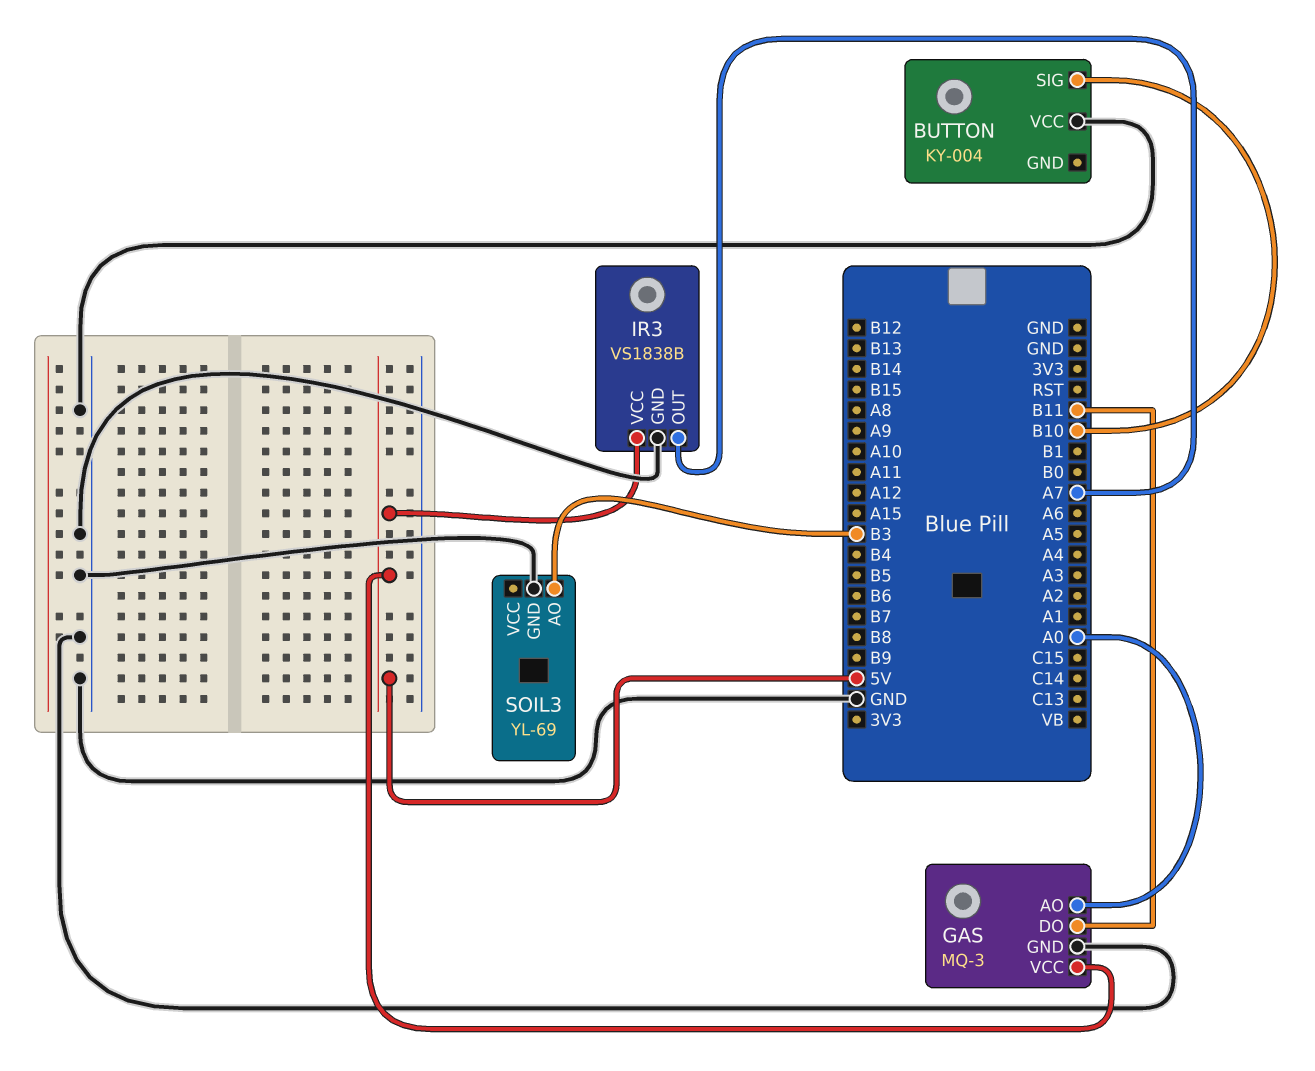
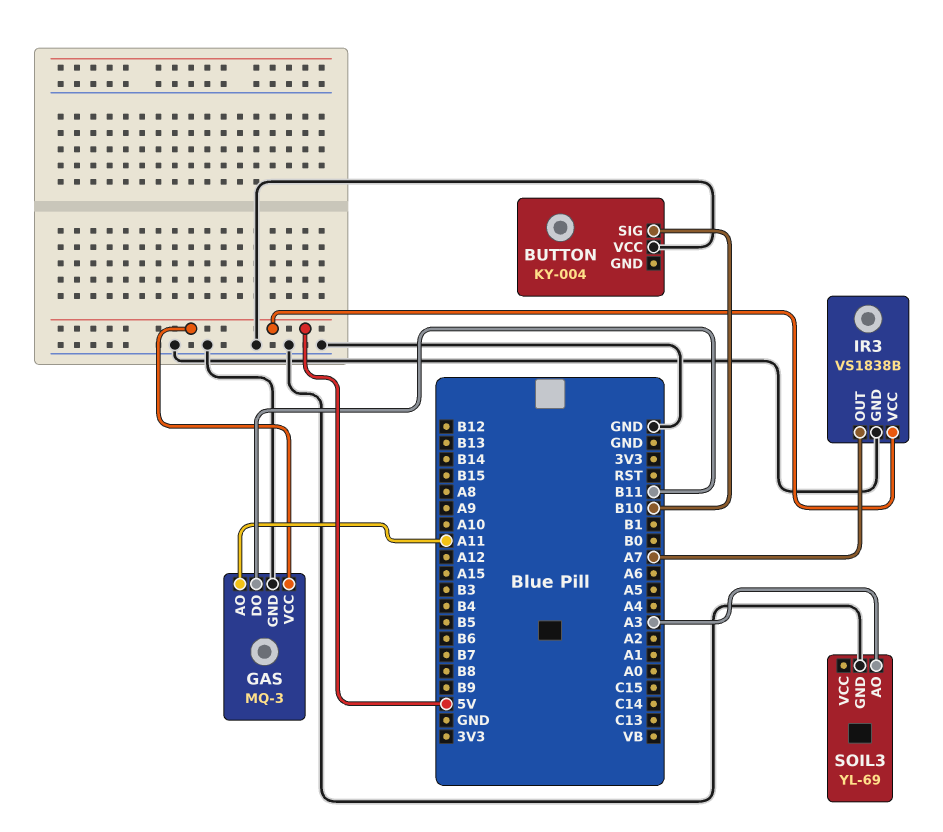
GAS pin AO: A0 -> A11
SOIL3 pin AO: B3 -> A3

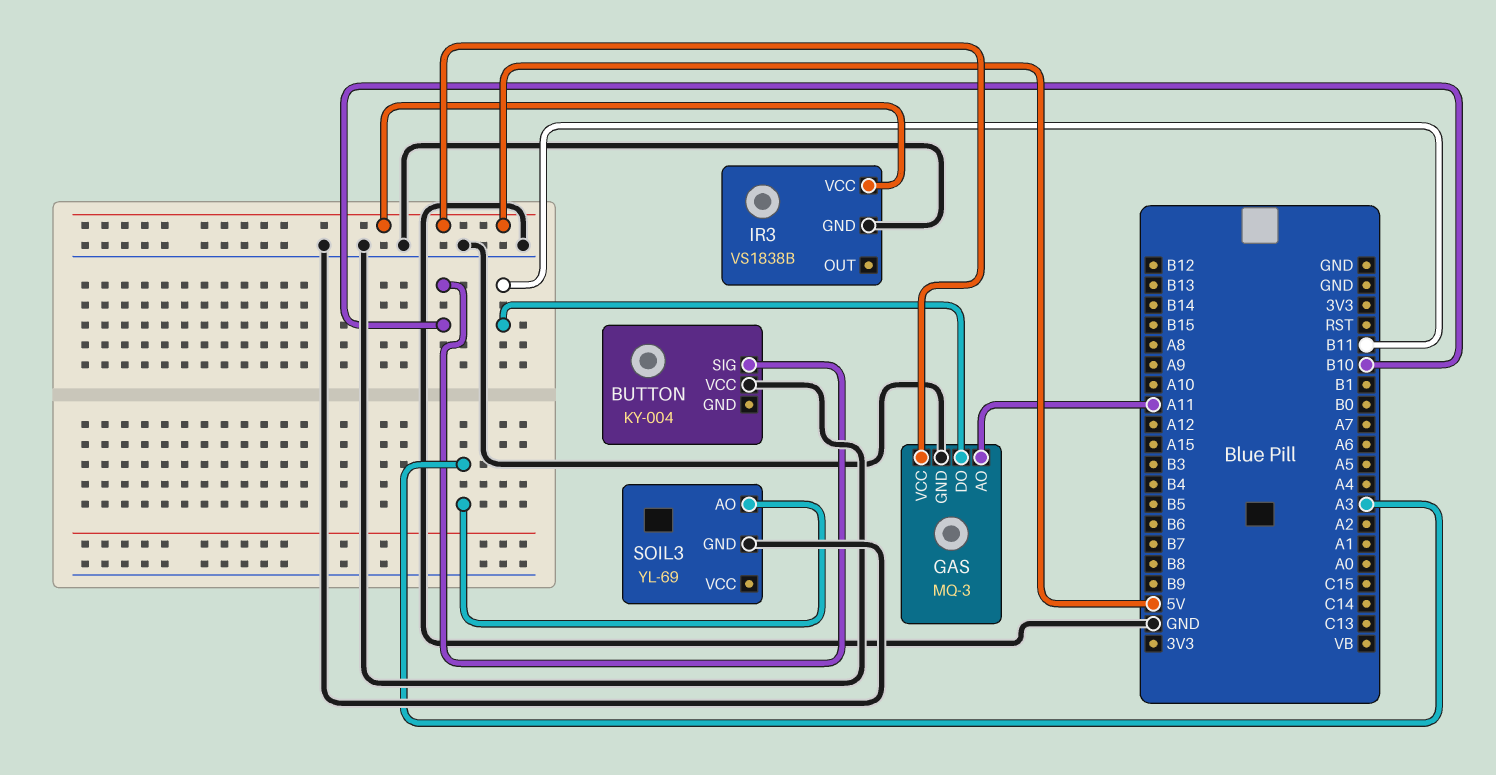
IR3 pin OUT: A7 -> none

